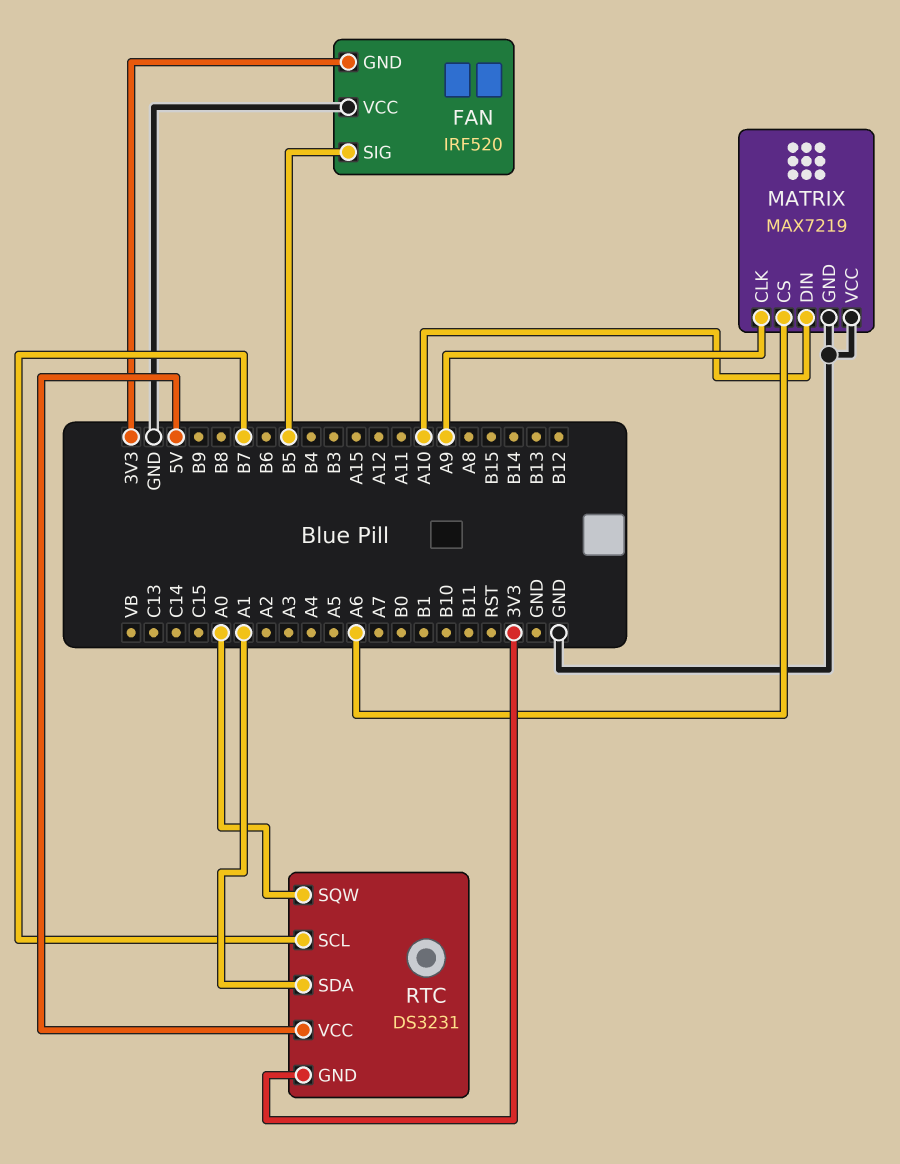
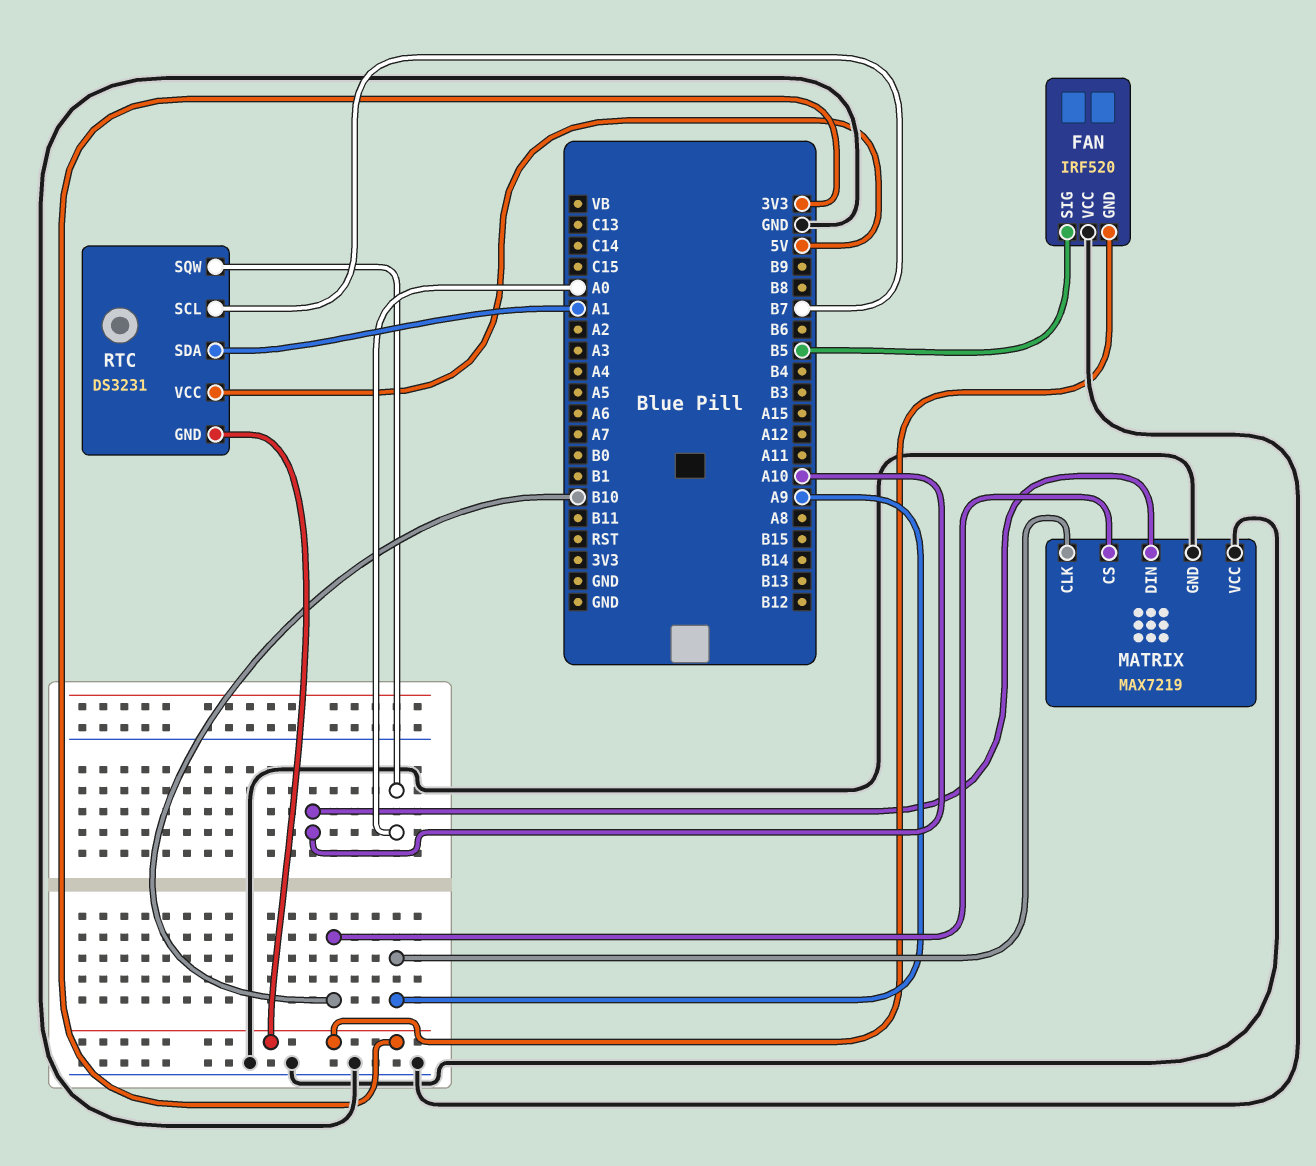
MATRIX pin CS: A6 -> B10

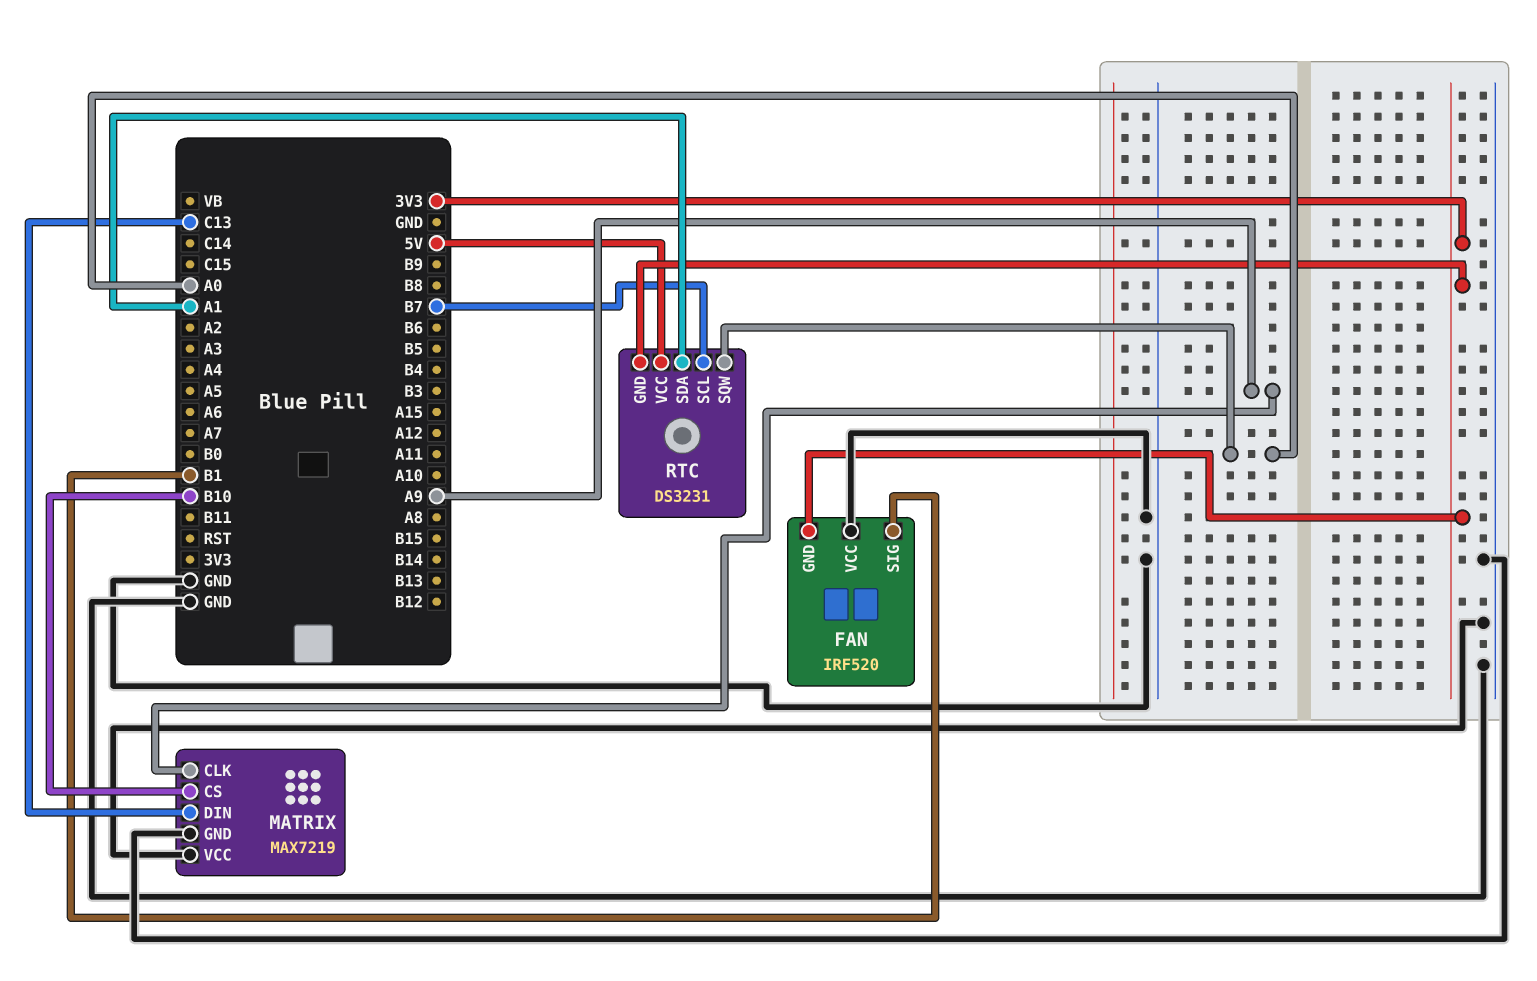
FAN pin SIG: B5 -> B1
MATRIX pin DIN: A10 -> C13

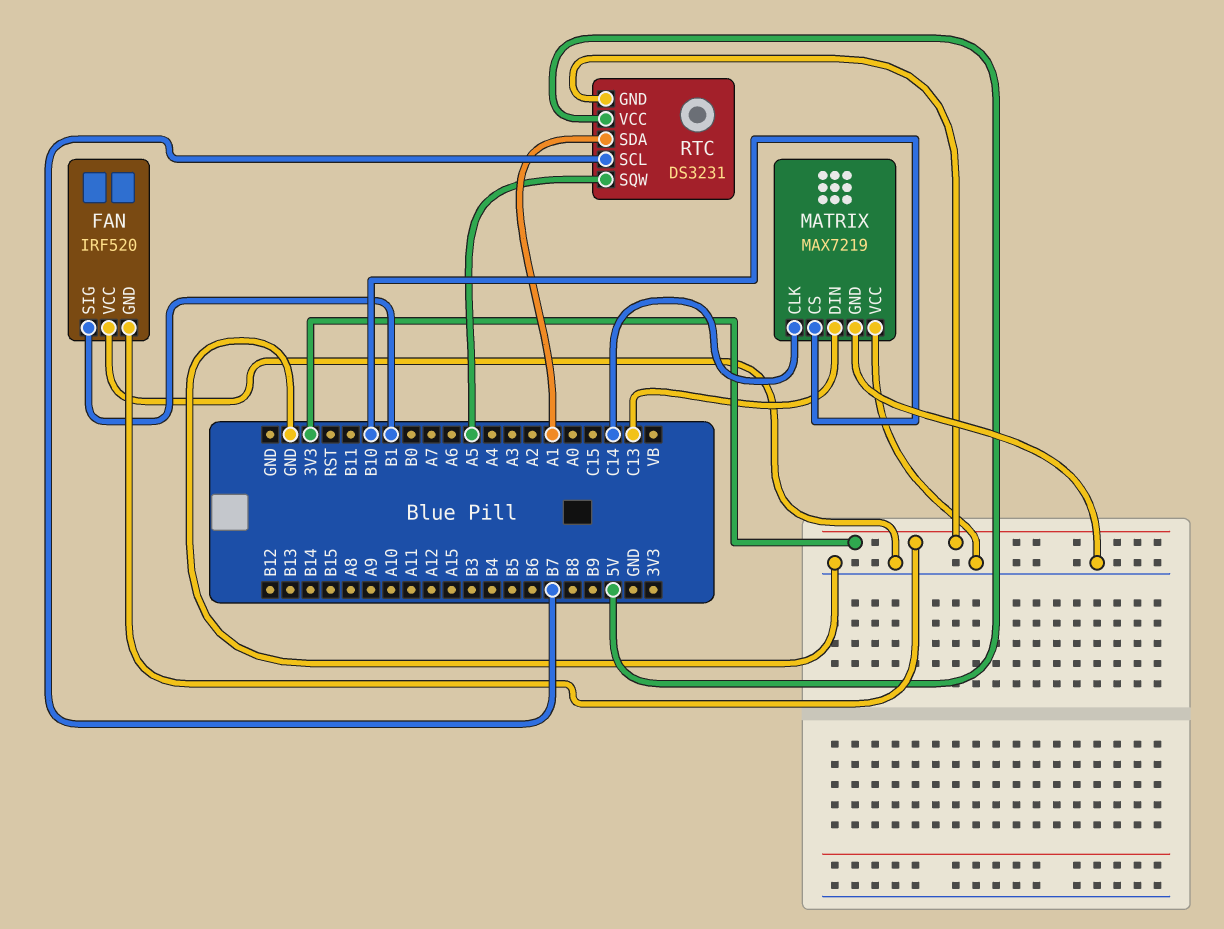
MATRIX pin CLK: A9 -> C14
RTC pin SQW: A0 -> A5

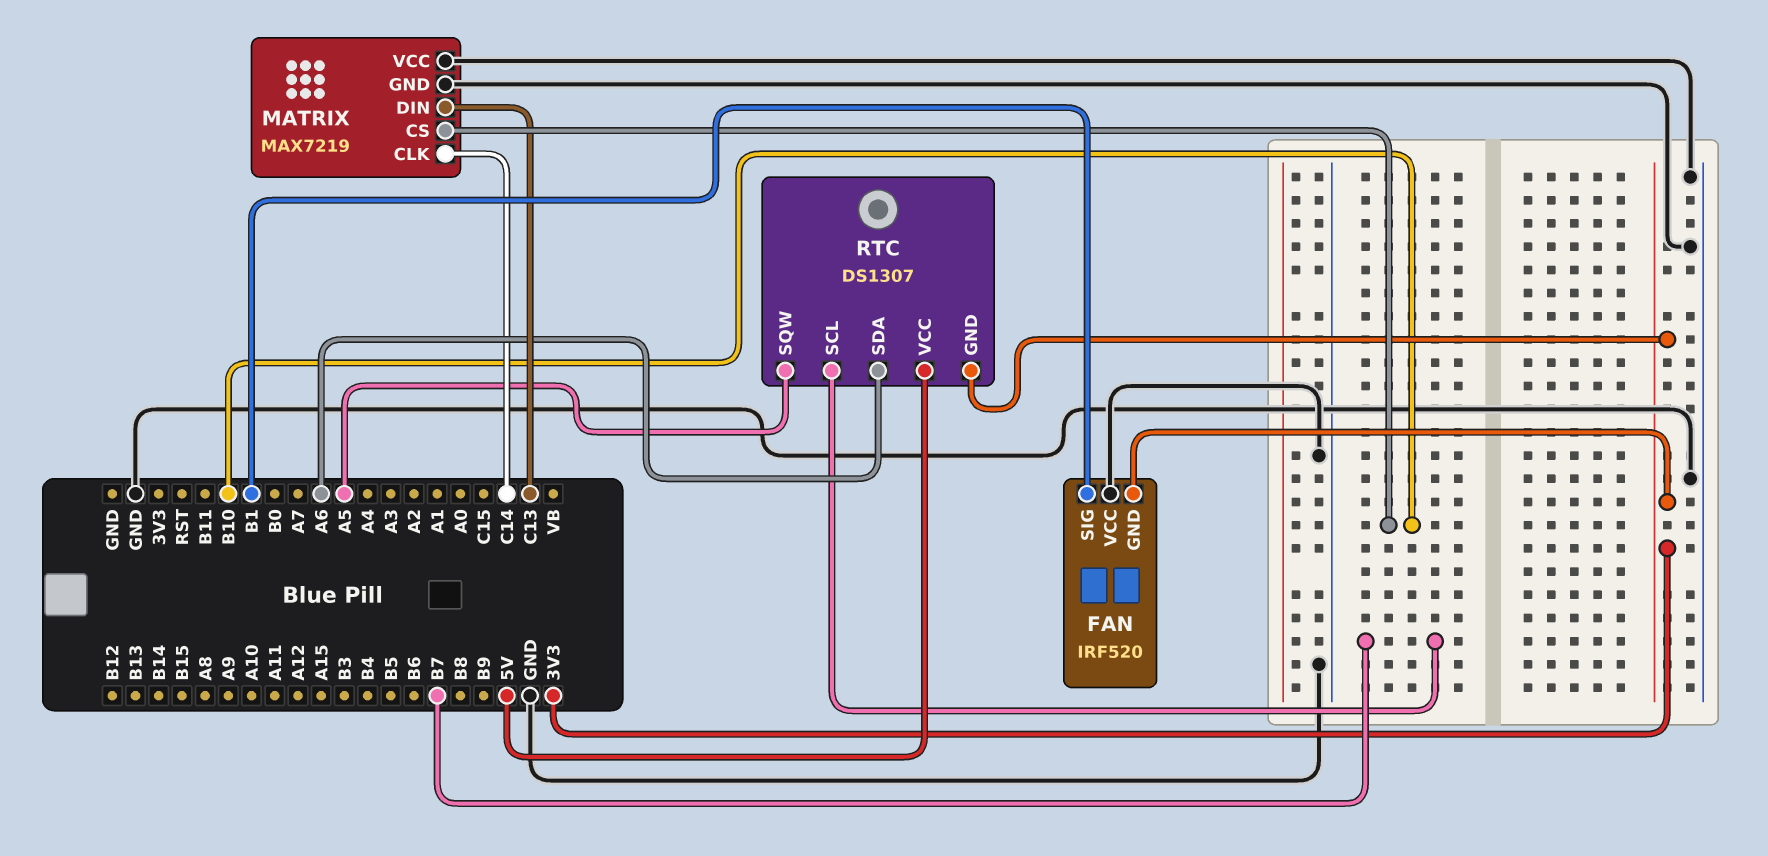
RTC: DS3231 -> DS1307
RTC pin SDA: A1 -> A6

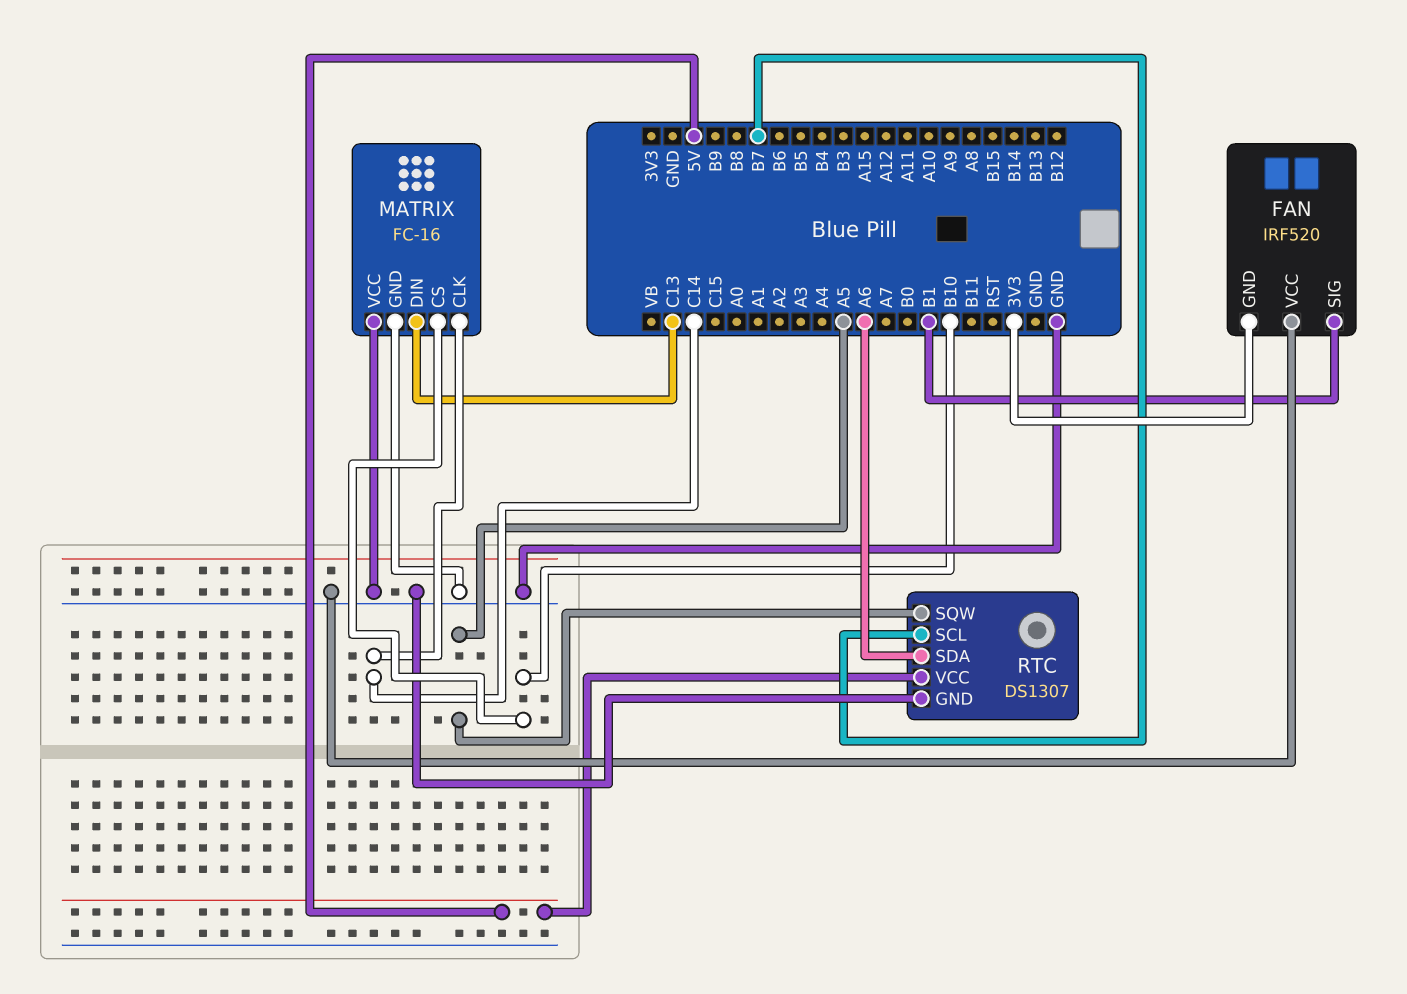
MATRIX: MAX7219 -> FC-16
RTC pin GND: 3V3 -> GND

